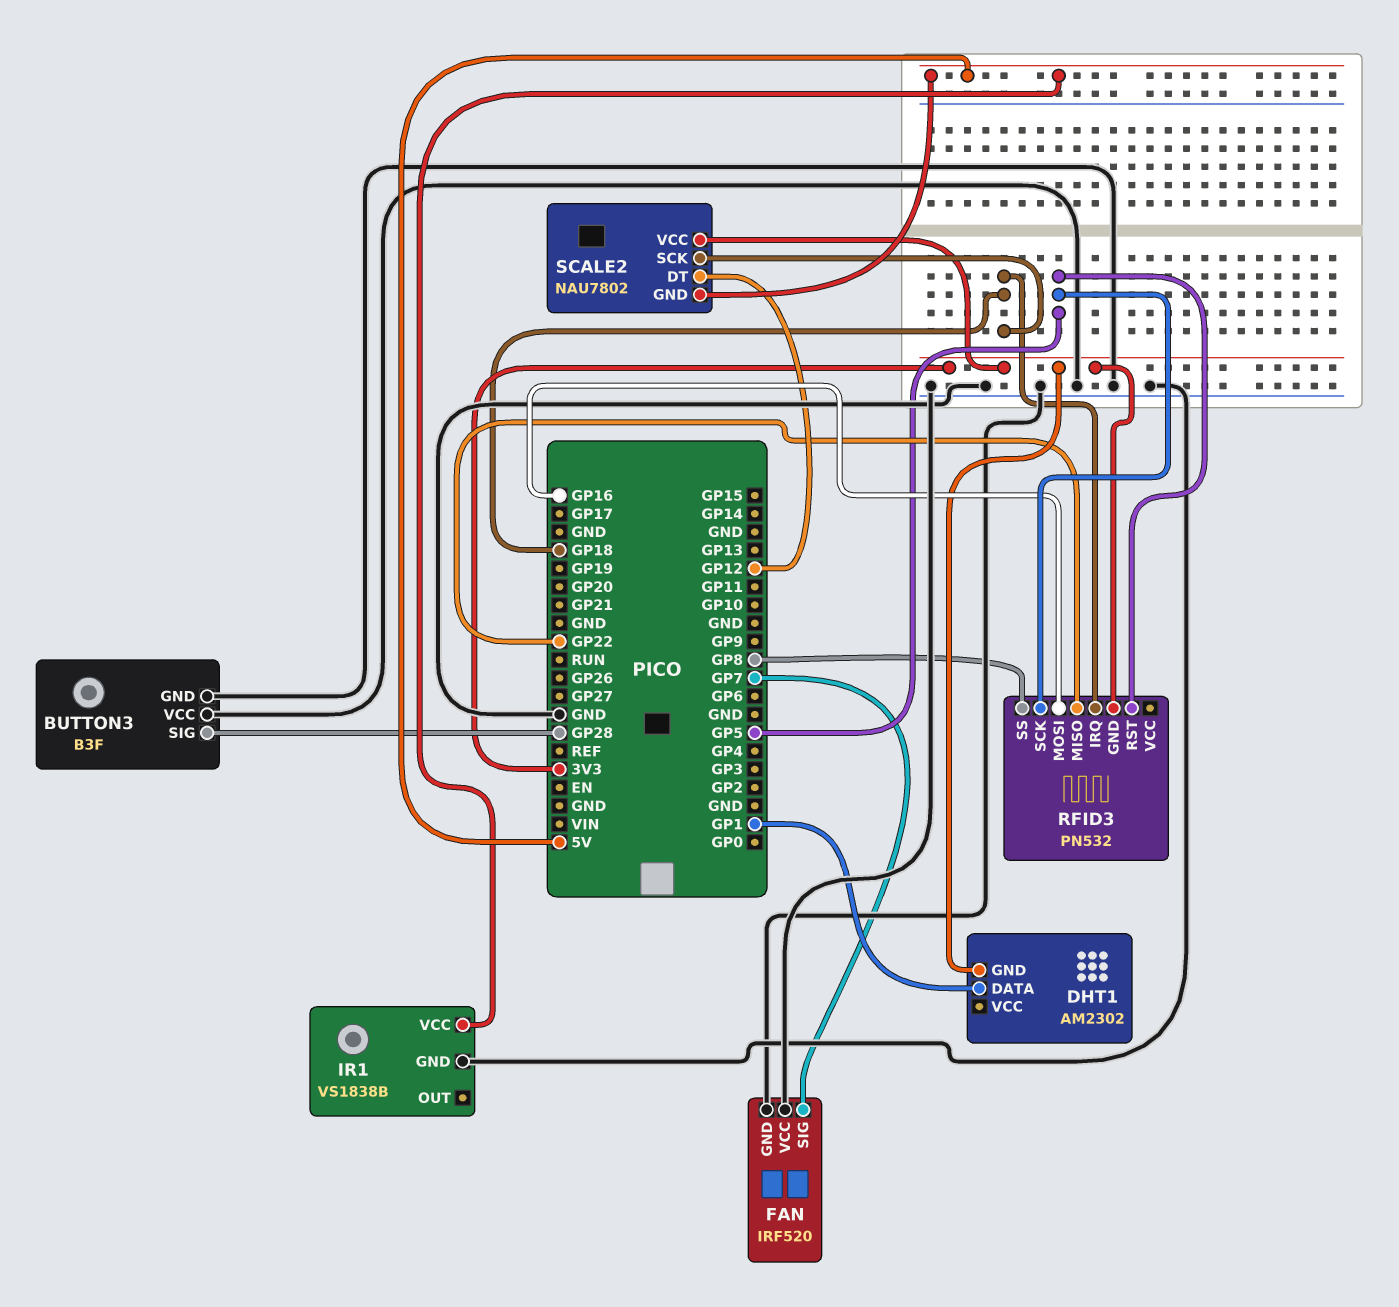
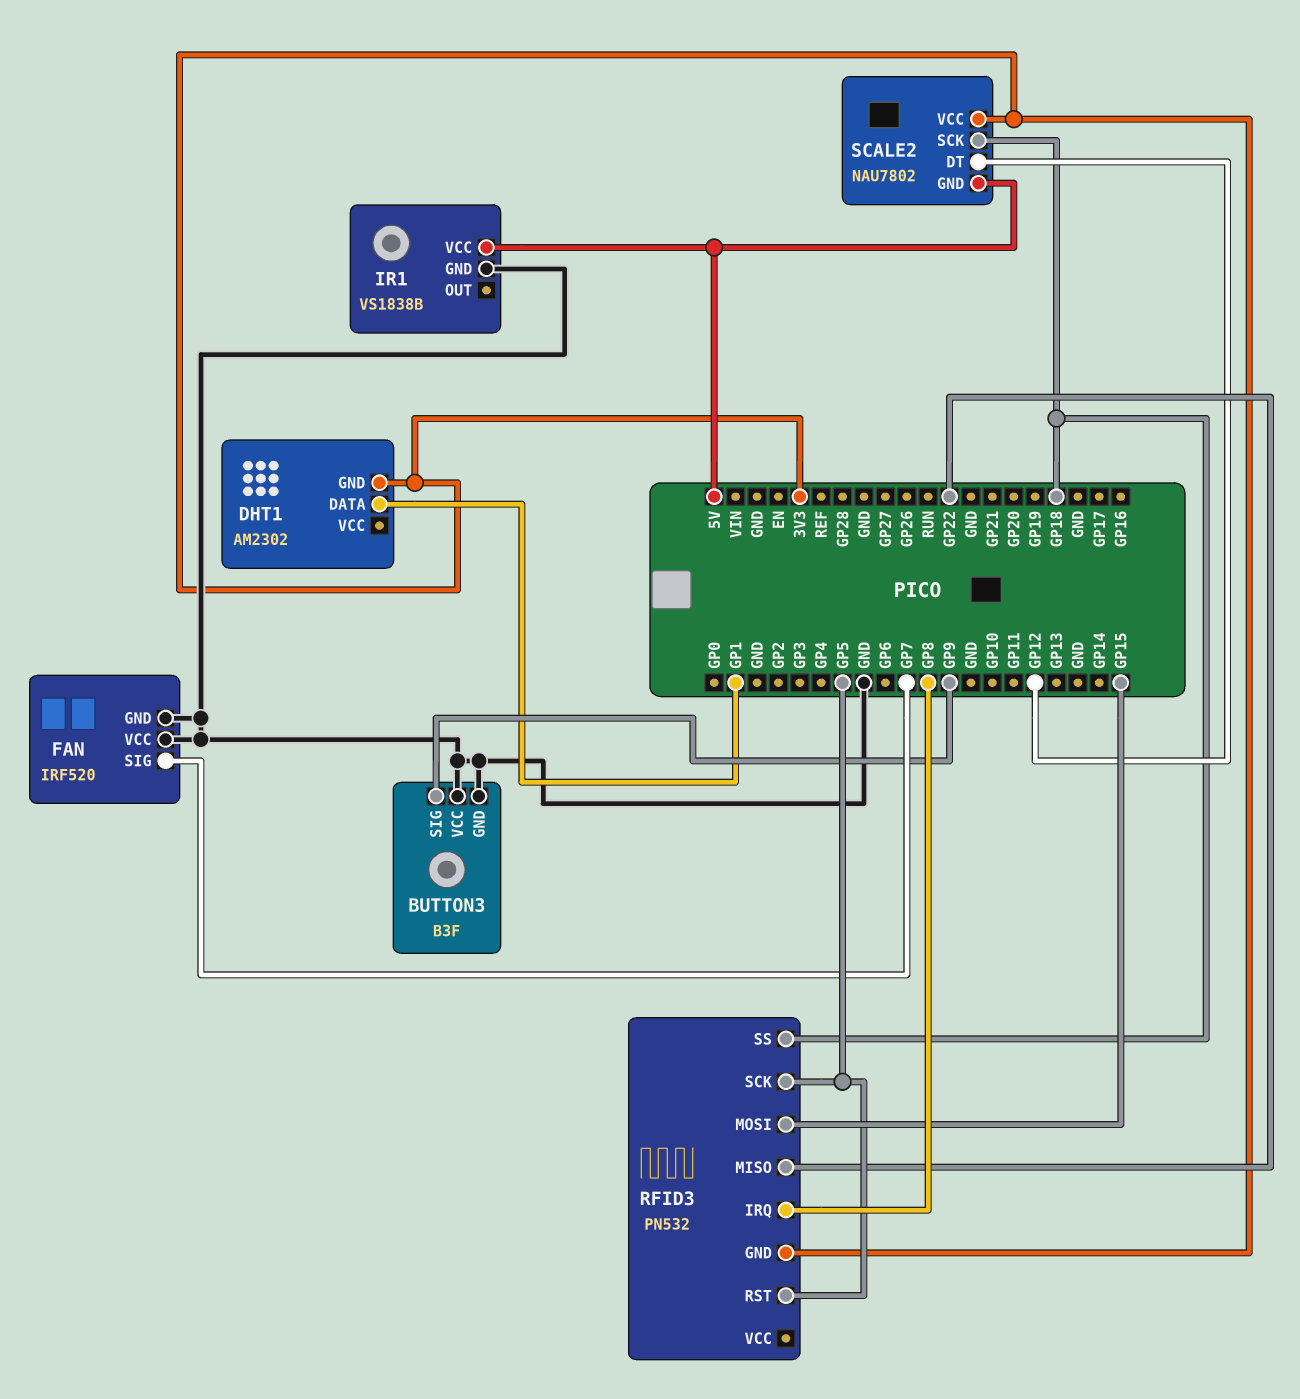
BUTTON3 pin SIG: GP28 -> GP9
RFID3 pin IRQ: GP18 -> GP8
RFID3 pin MOSI: GP16 -> GP15
RFID3 pin SS: GP8 -> GP18

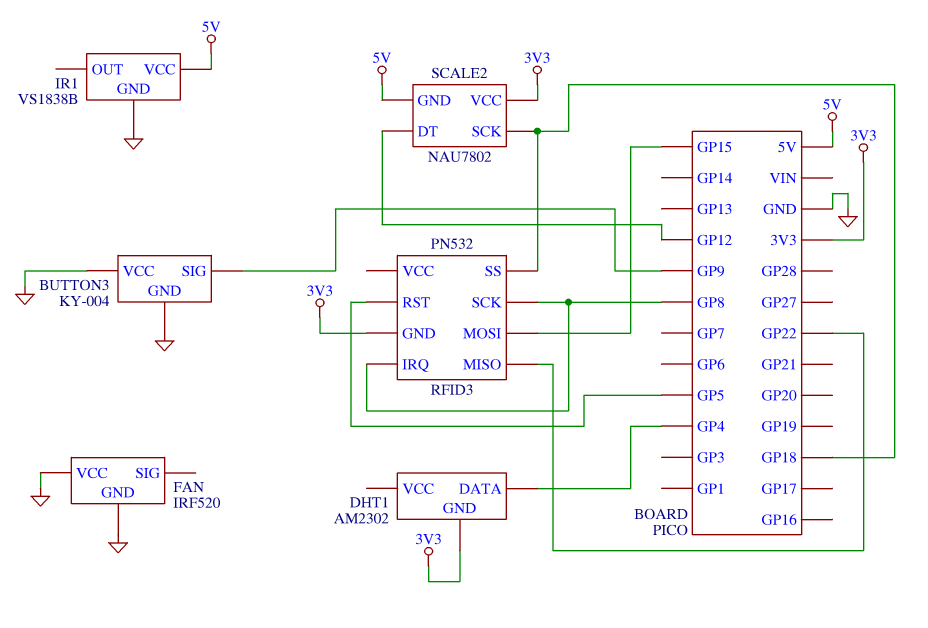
BUTTON3: B3F -> KY-004
DHT1 pin DATA: GP1 -> GP4
FAN pin SIG: GP7 -> none
RFID3 pin SCK: GP5 -> GP8

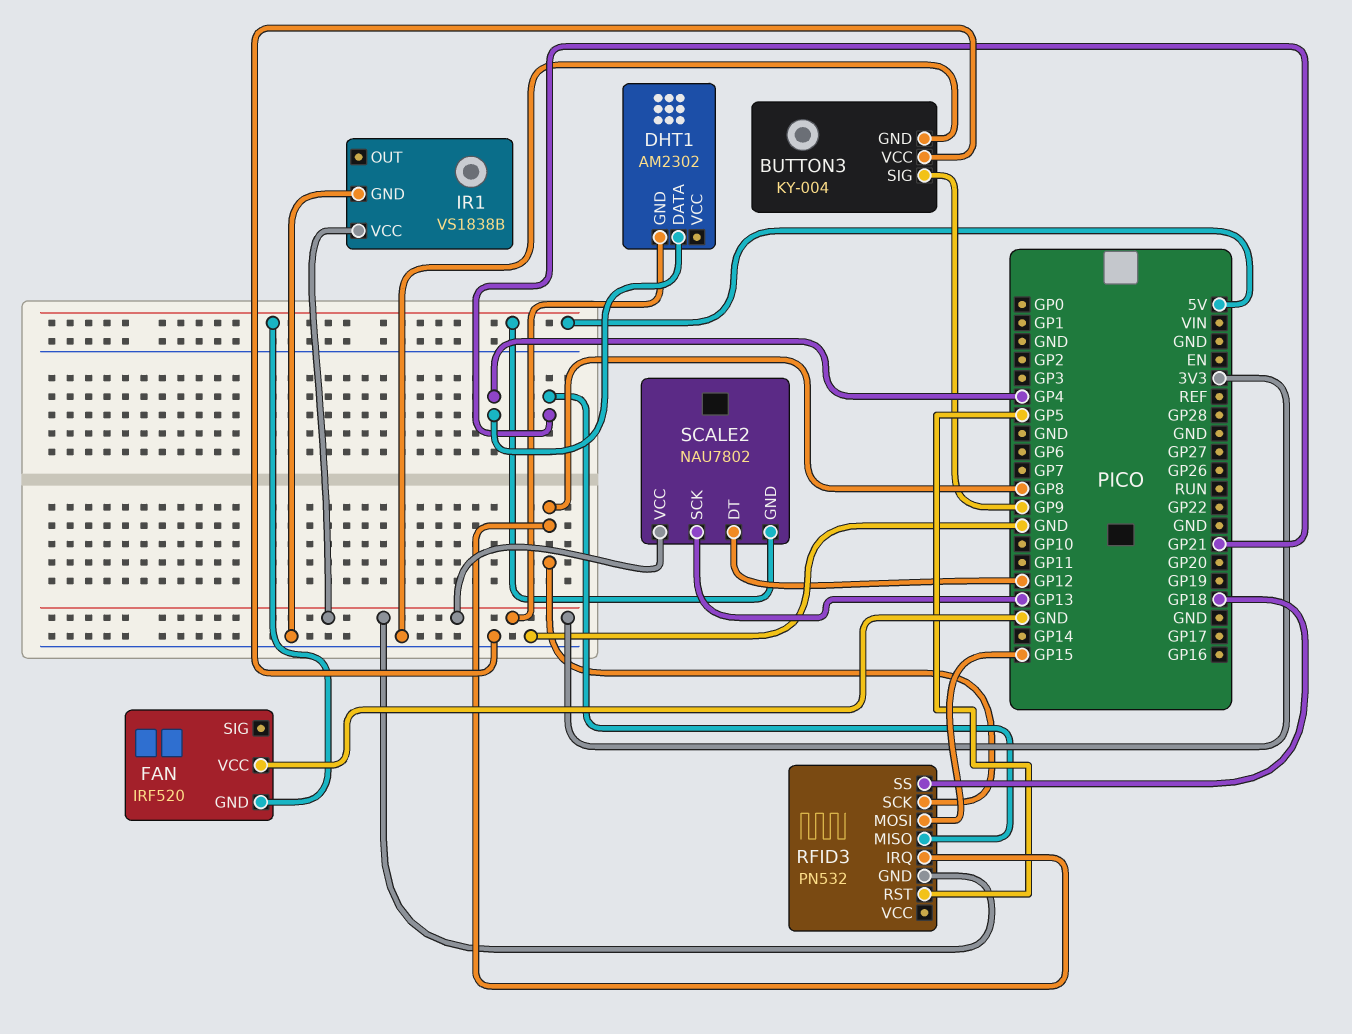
FAN pin GND: GND -> 5V
IR1 pin VCC: 5V -> 3V3
RFID3 pin MISO: GP22 -> GP21
SCALE2 pin SCK: GP18 -> GP13

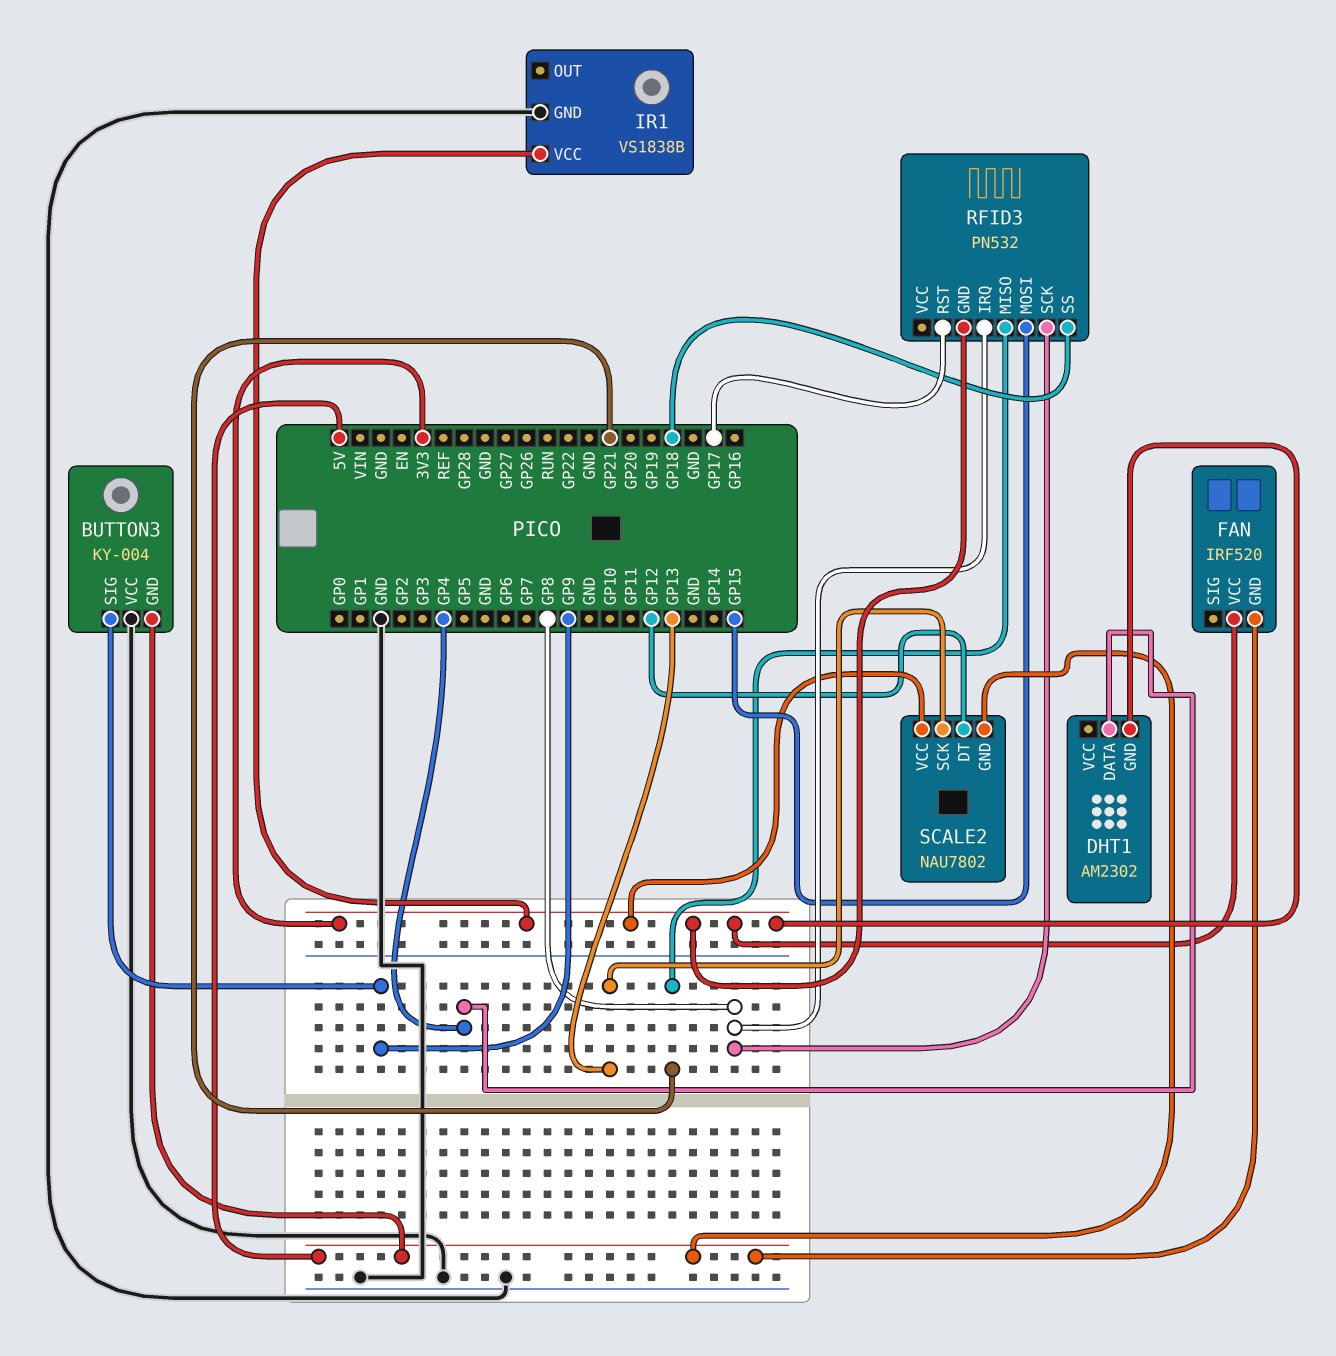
BUTTON3 pin GND: GND -> 5V
FAN pin VCC: GND -> 3V3
RFID3 pin RST: GP5 -> GP17

